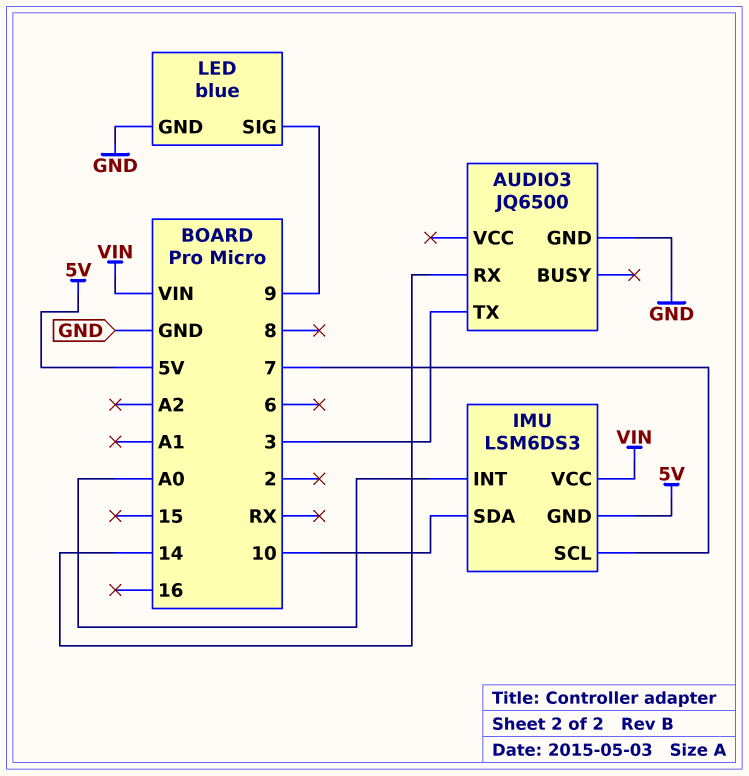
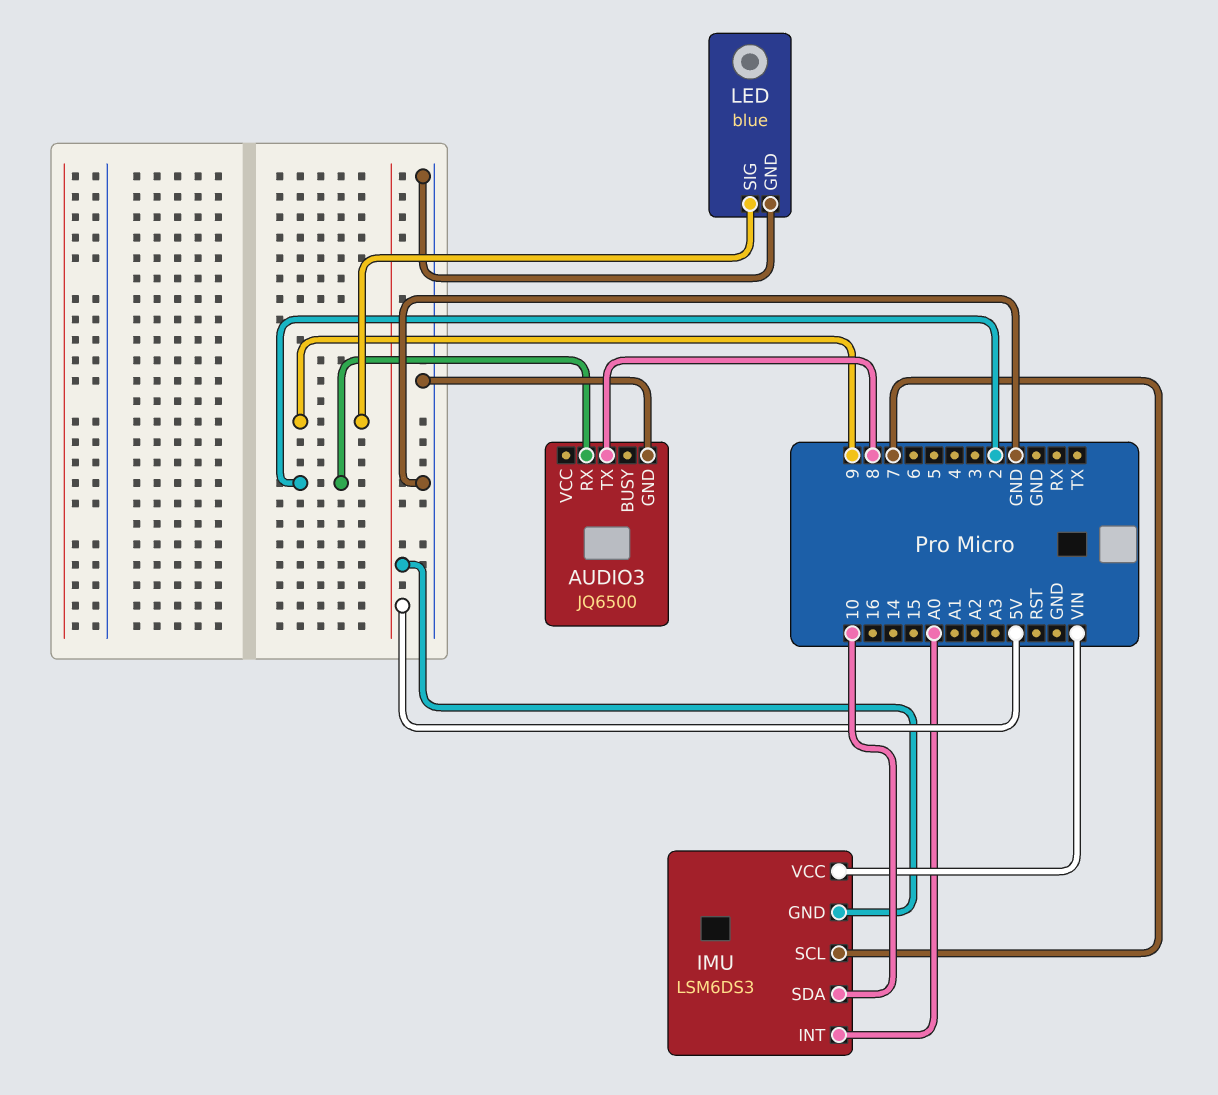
AUDIO3 pin RX: 14 -> 2
AUDIO3 pin TX: 3 -> 8

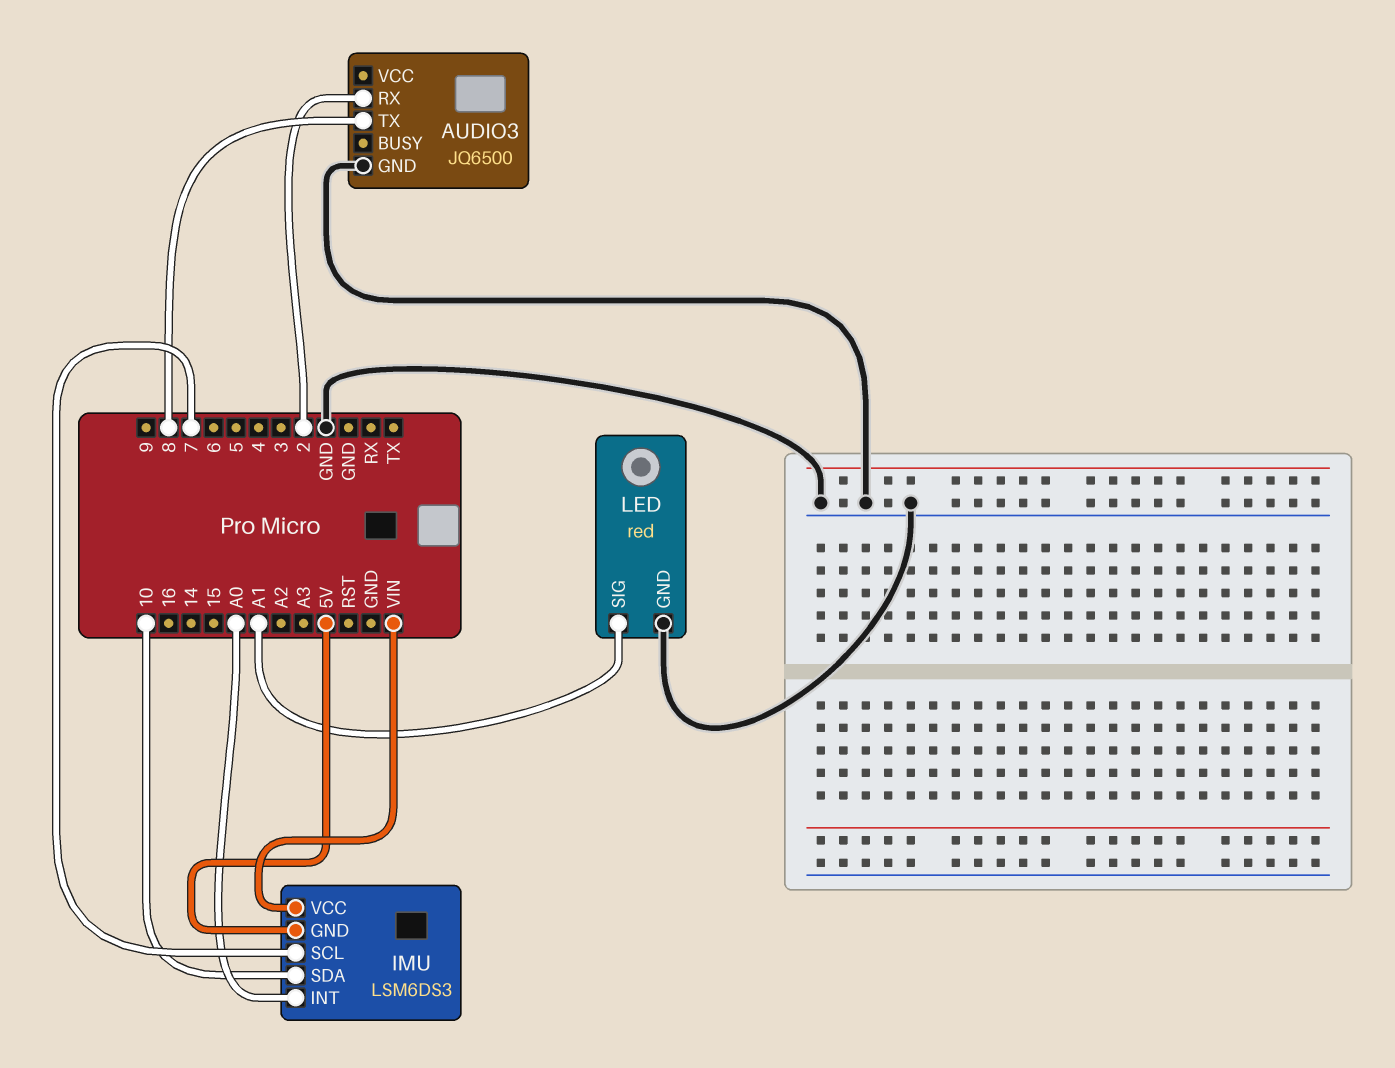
LED: blue -> red
LED pin SIG: 9 -> A1

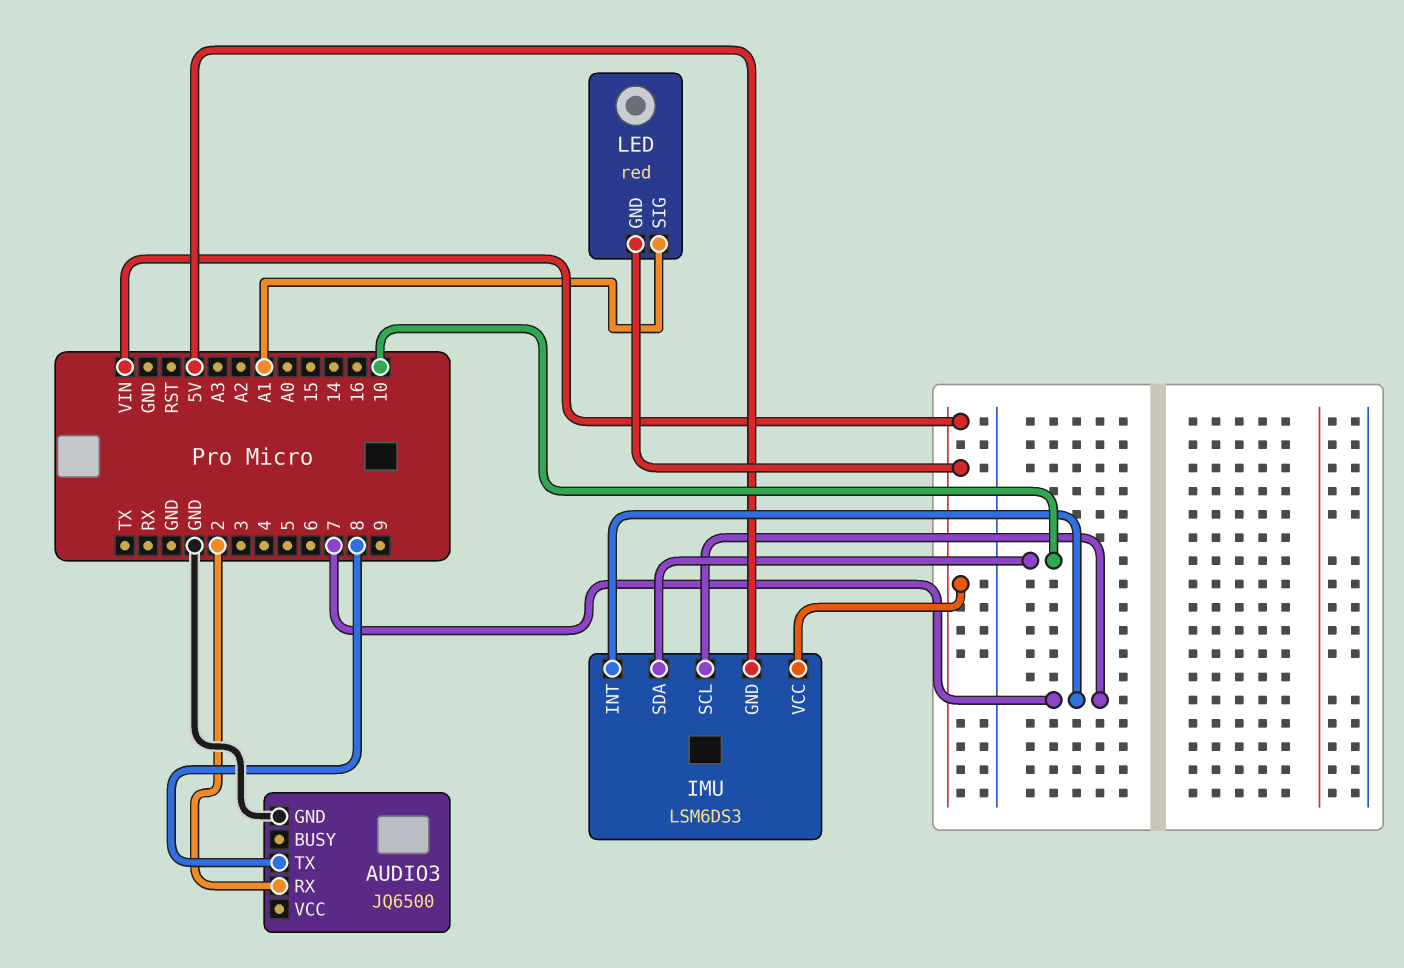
IMU pin INT: A0 -> 7
LED pin GND: GND -> VIN

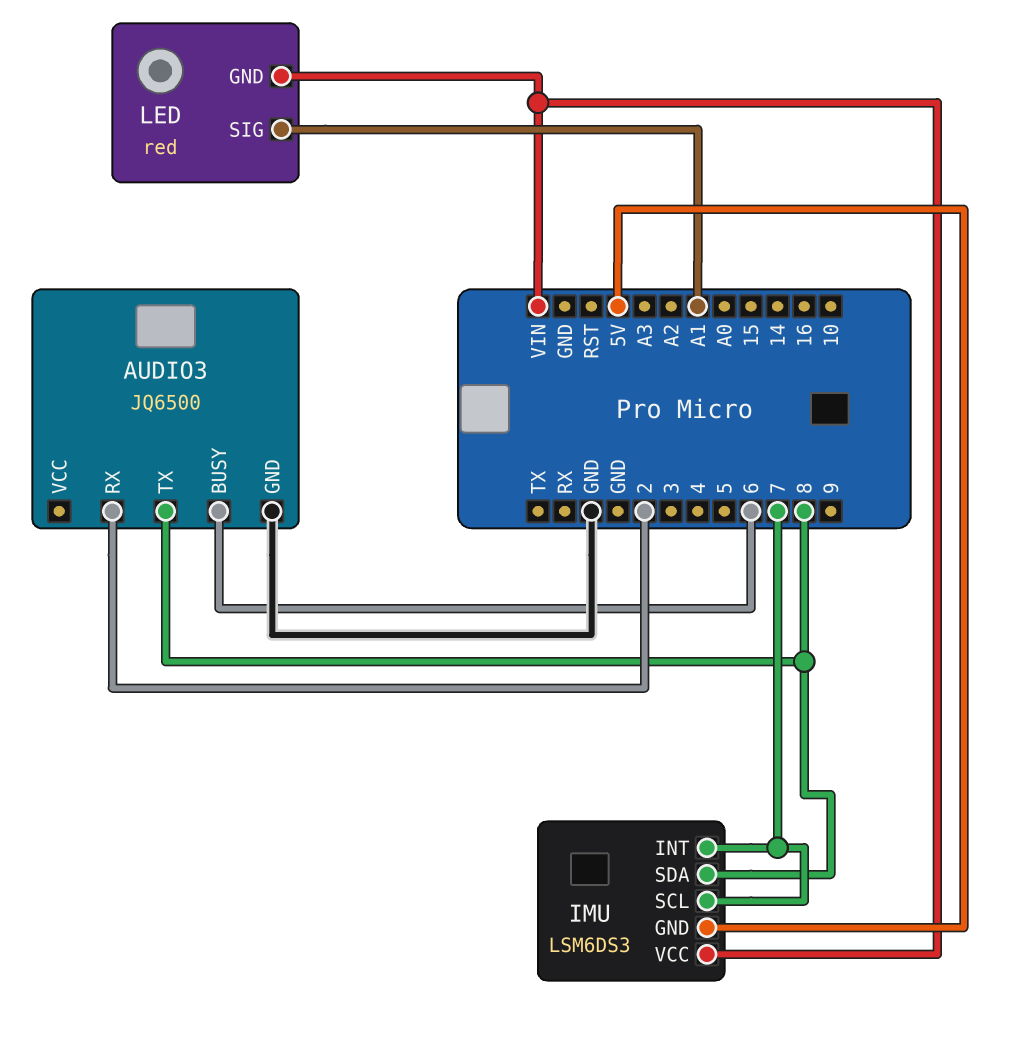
AUDIO3 pin BUSY: none -> 6
IMU pin SDA: 10 -> 8

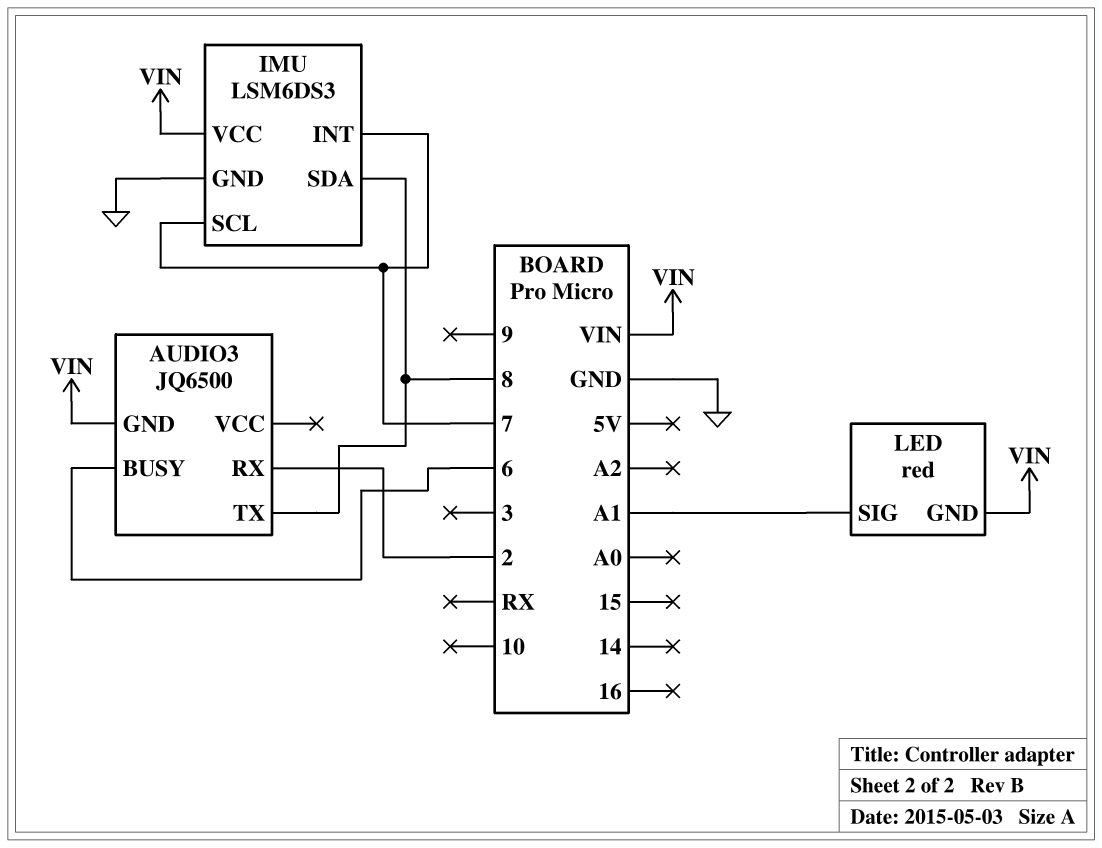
AUDIO3 pin GND: GND -> VIN
IMU pin GND: 5V -> GND

